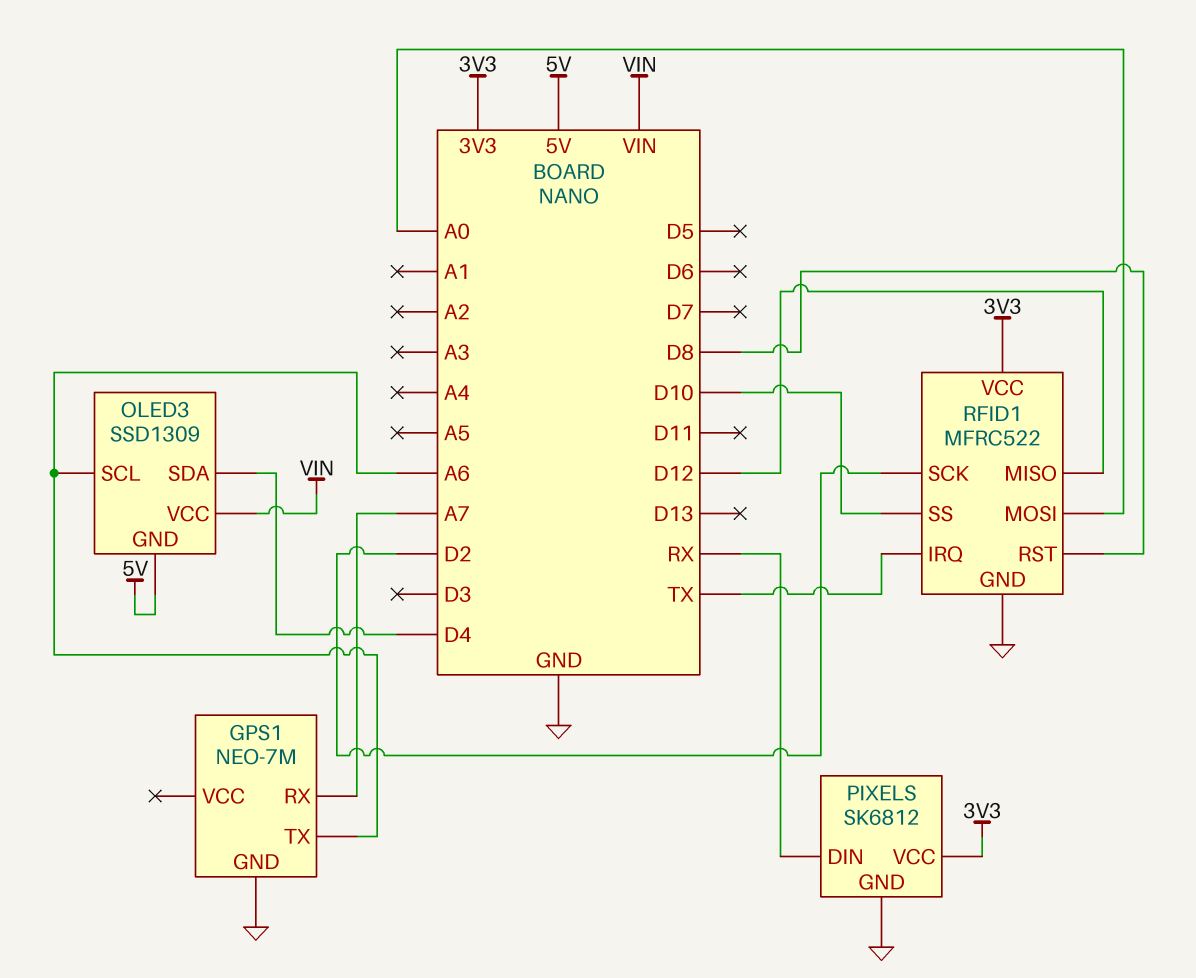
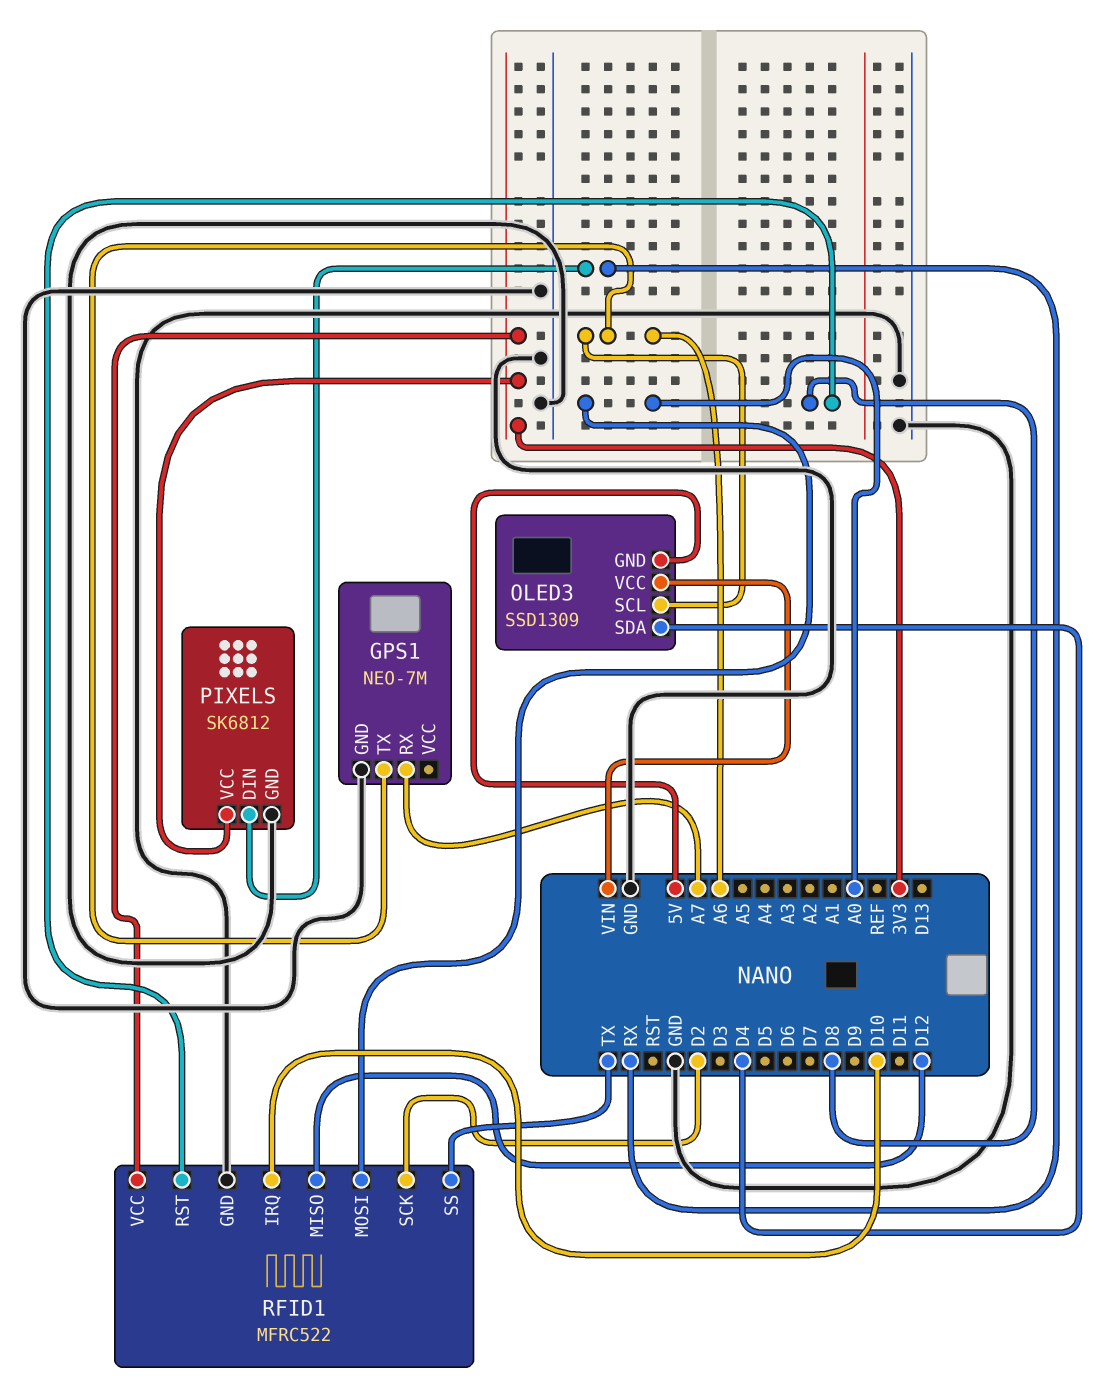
RFID1 pin IRQ: TX -> D10
RFID1 pin SS: D10 -> TX

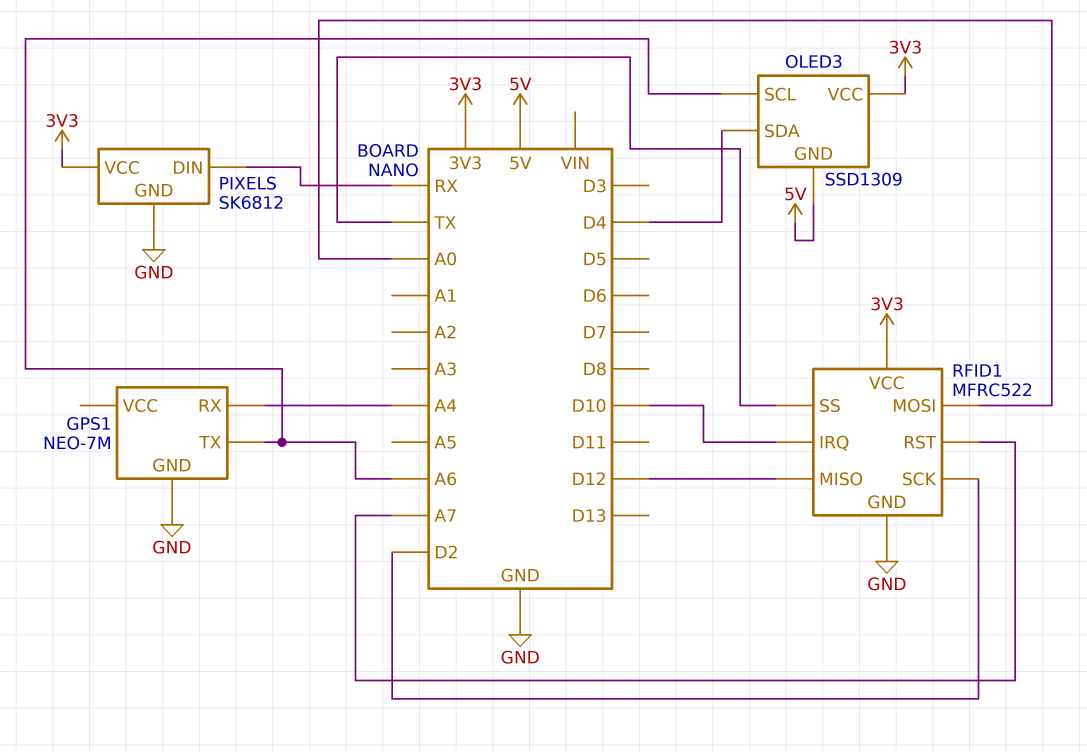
GPS1 pin RX: A7 -> A4
OLED3 pin VCC: VIN -> 3V3
RFID1 pin RST: D8 -> A7

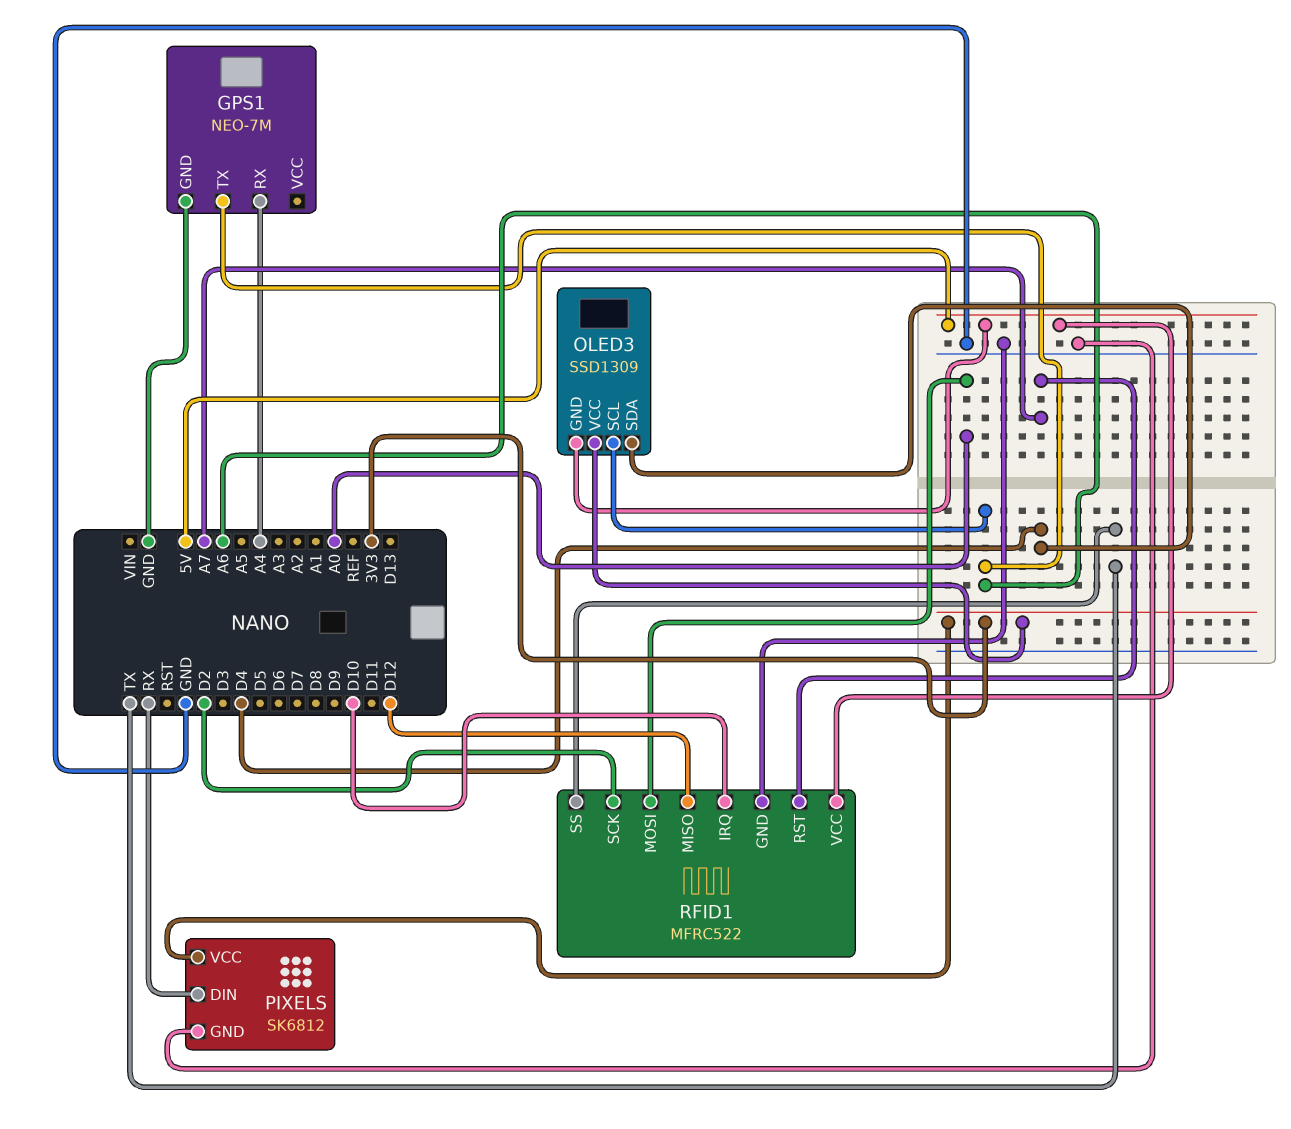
RFID1 pin VCC: 3V3 -> 5V

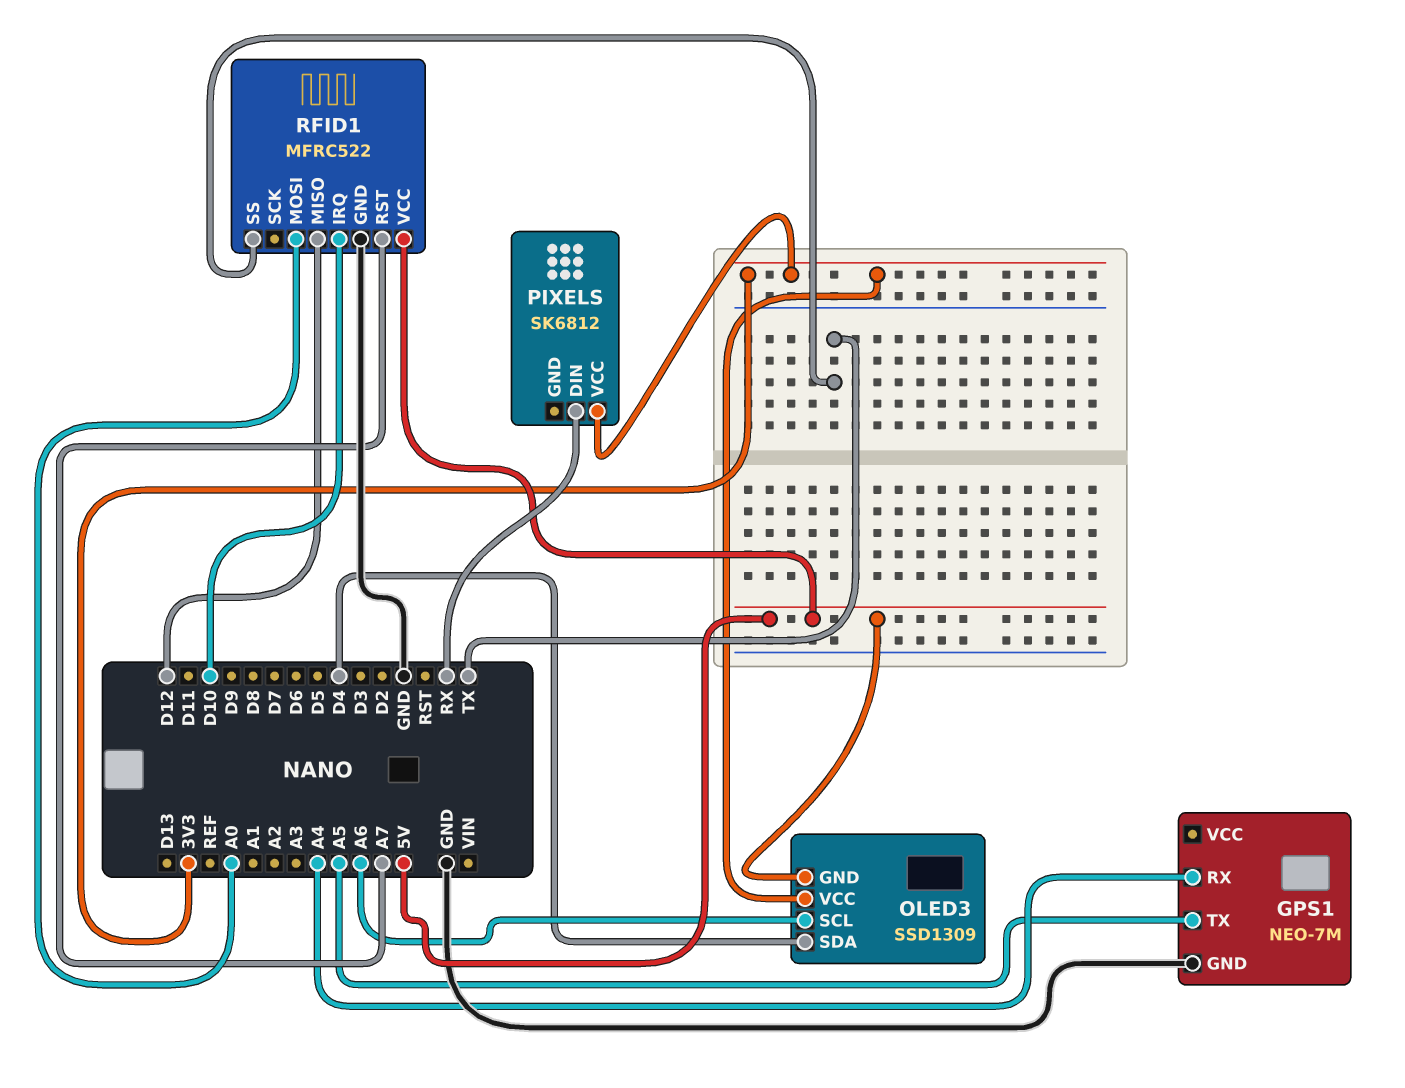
GPS1 pin TX: A6 -> A5
PIXELS pin GND: GND -> none
RFID1 pin SCK: D2 -> none

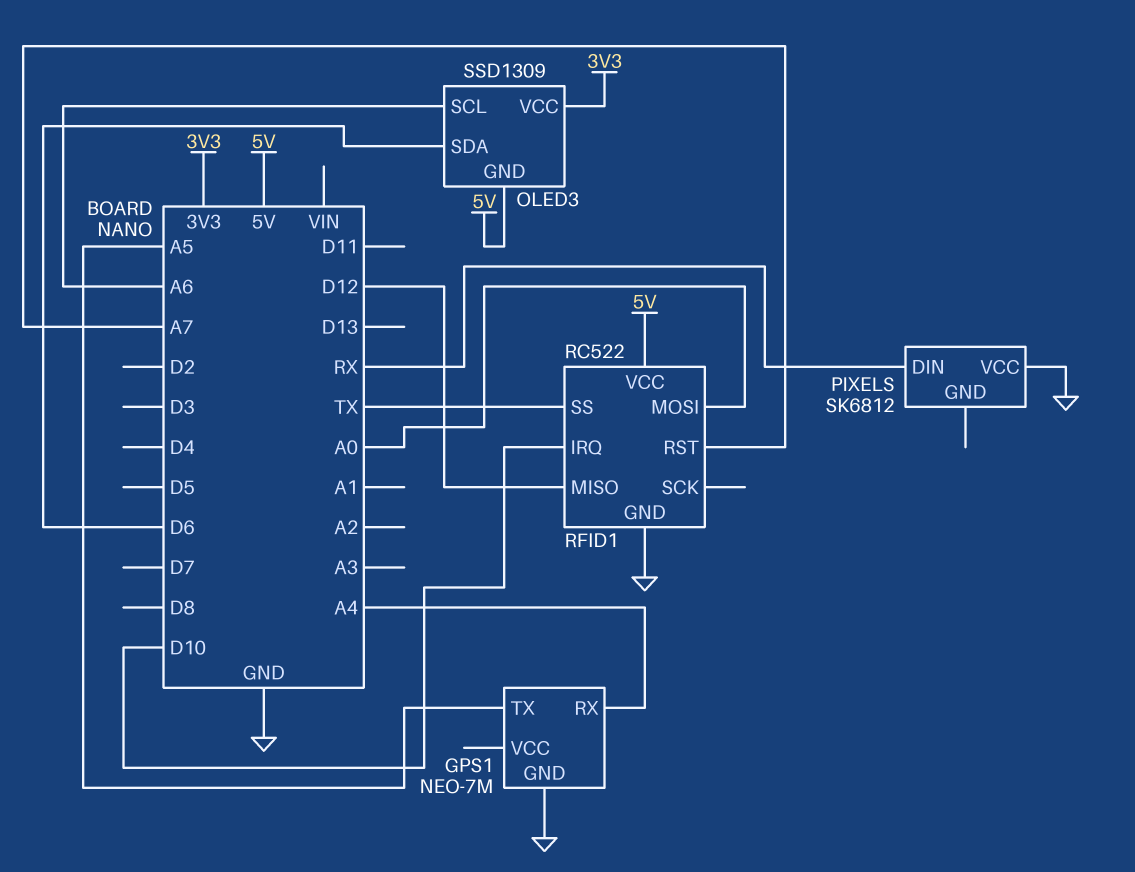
OLED3 pin SDA: D4 -> D6
PIXELS pin VCC: 3V3 -> GND
RFID1: MFRC522 -> RC522

